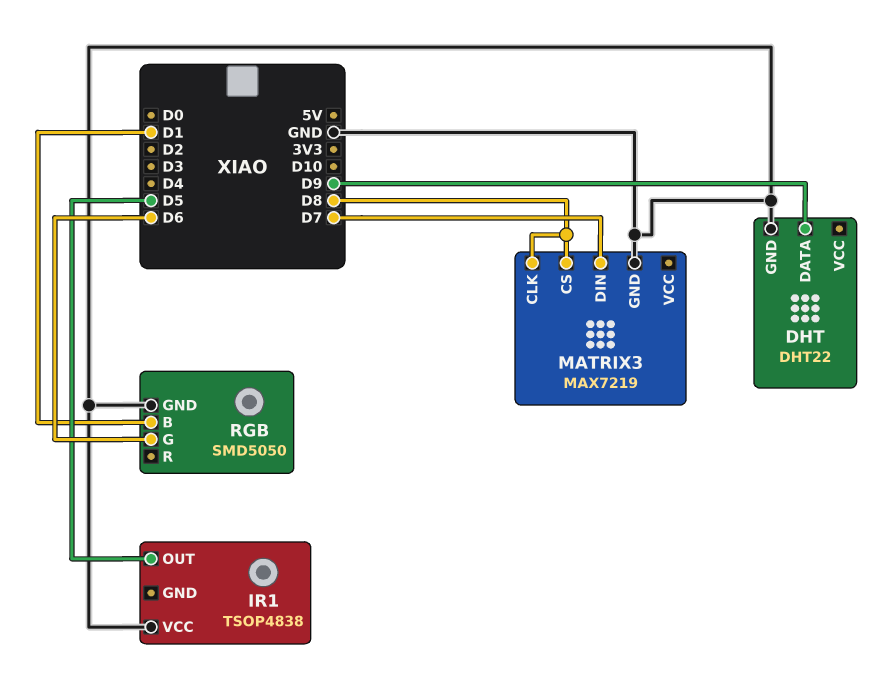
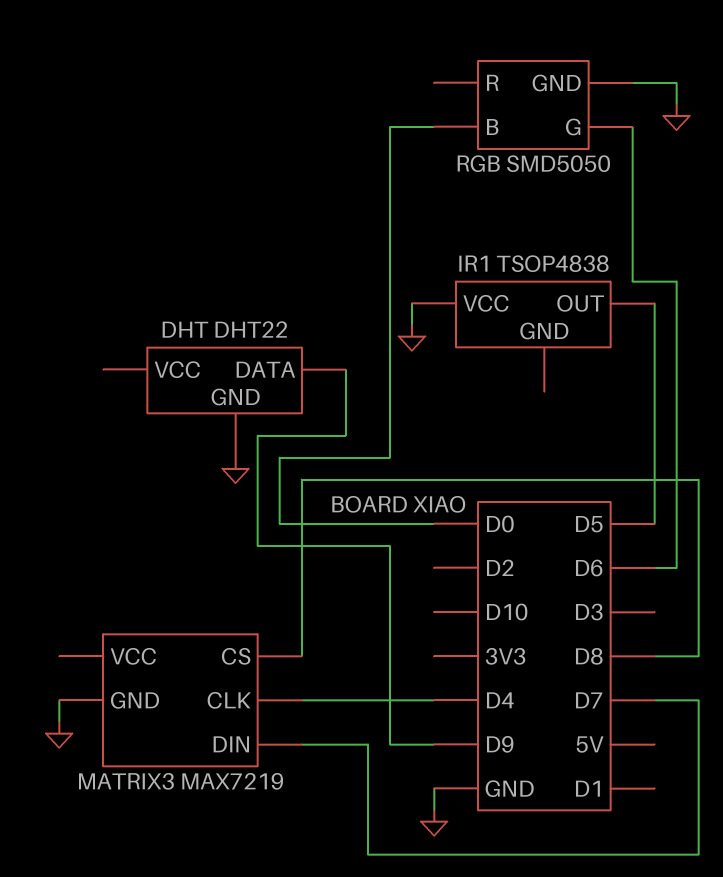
MATRIX3 pin CLK: D8 -> D4
RGB pin B: D1 -> D0

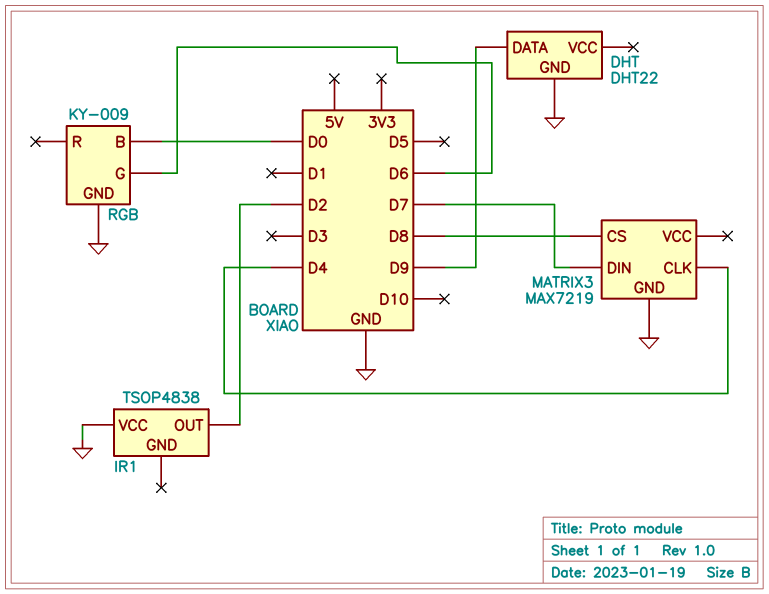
IR1 pin OUT: D5 -> D2
RGB: SMD5050 -> KY-009

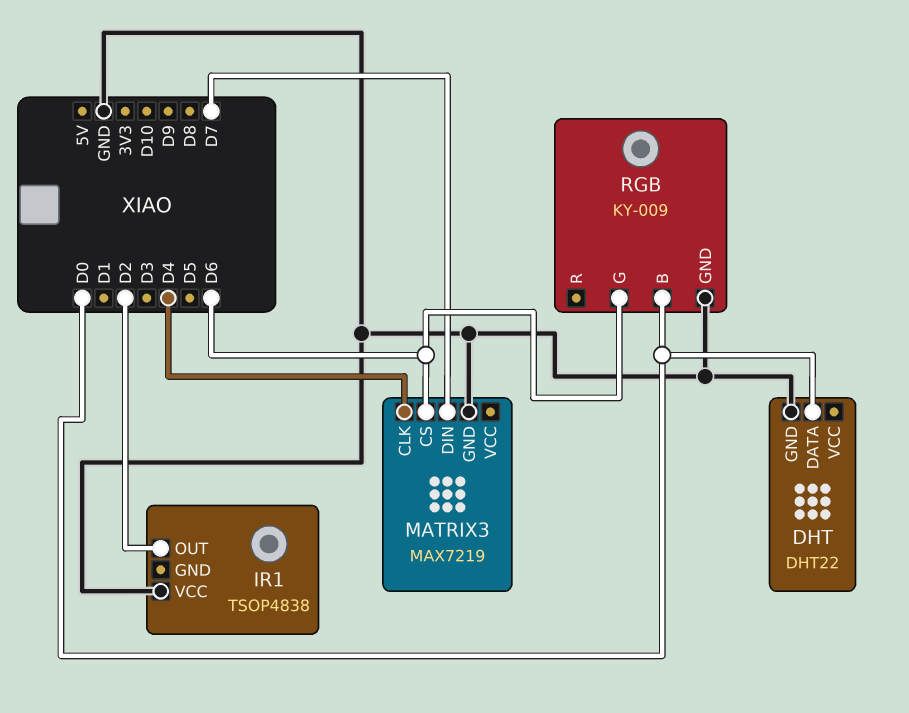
DHT pin DATA: D9 -> D0
MATRIX3 pin CS: D8 -> D6

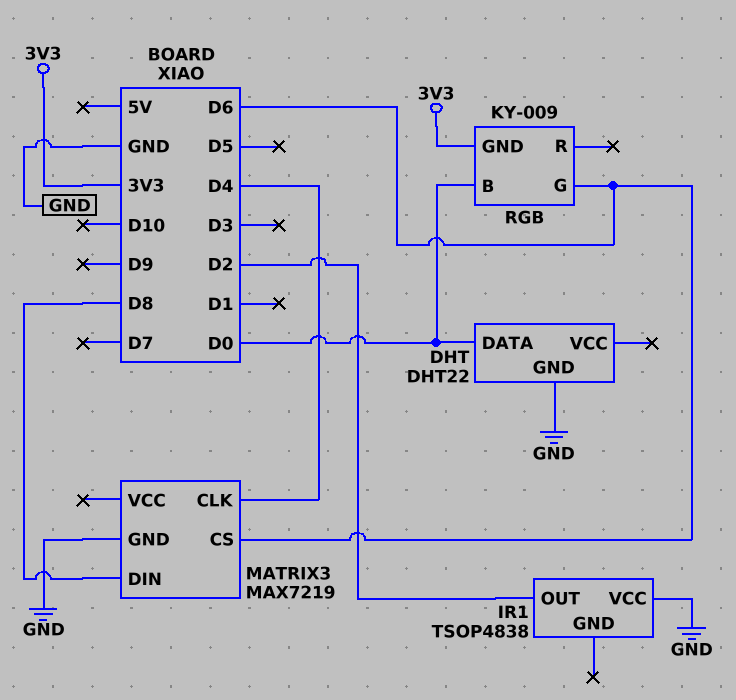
MATRIX3 pin DIN: D7 -> D8
RGB pin GND: GND -> 3V3

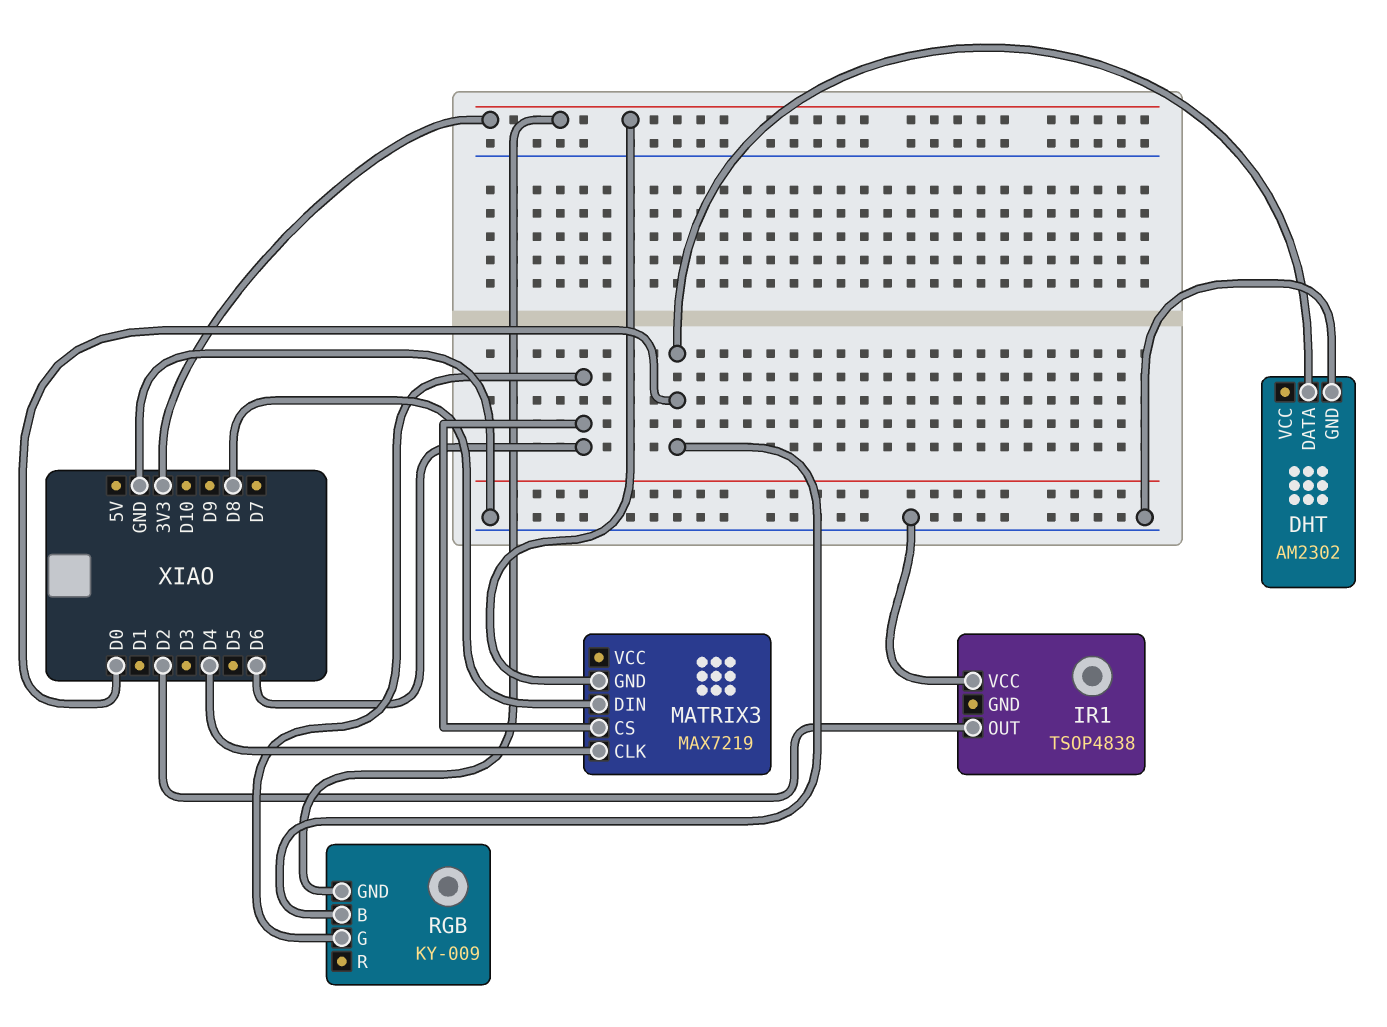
DHT: DHT22 -> AM2302
MATRIX3 pin GND: GND -> 3V3

